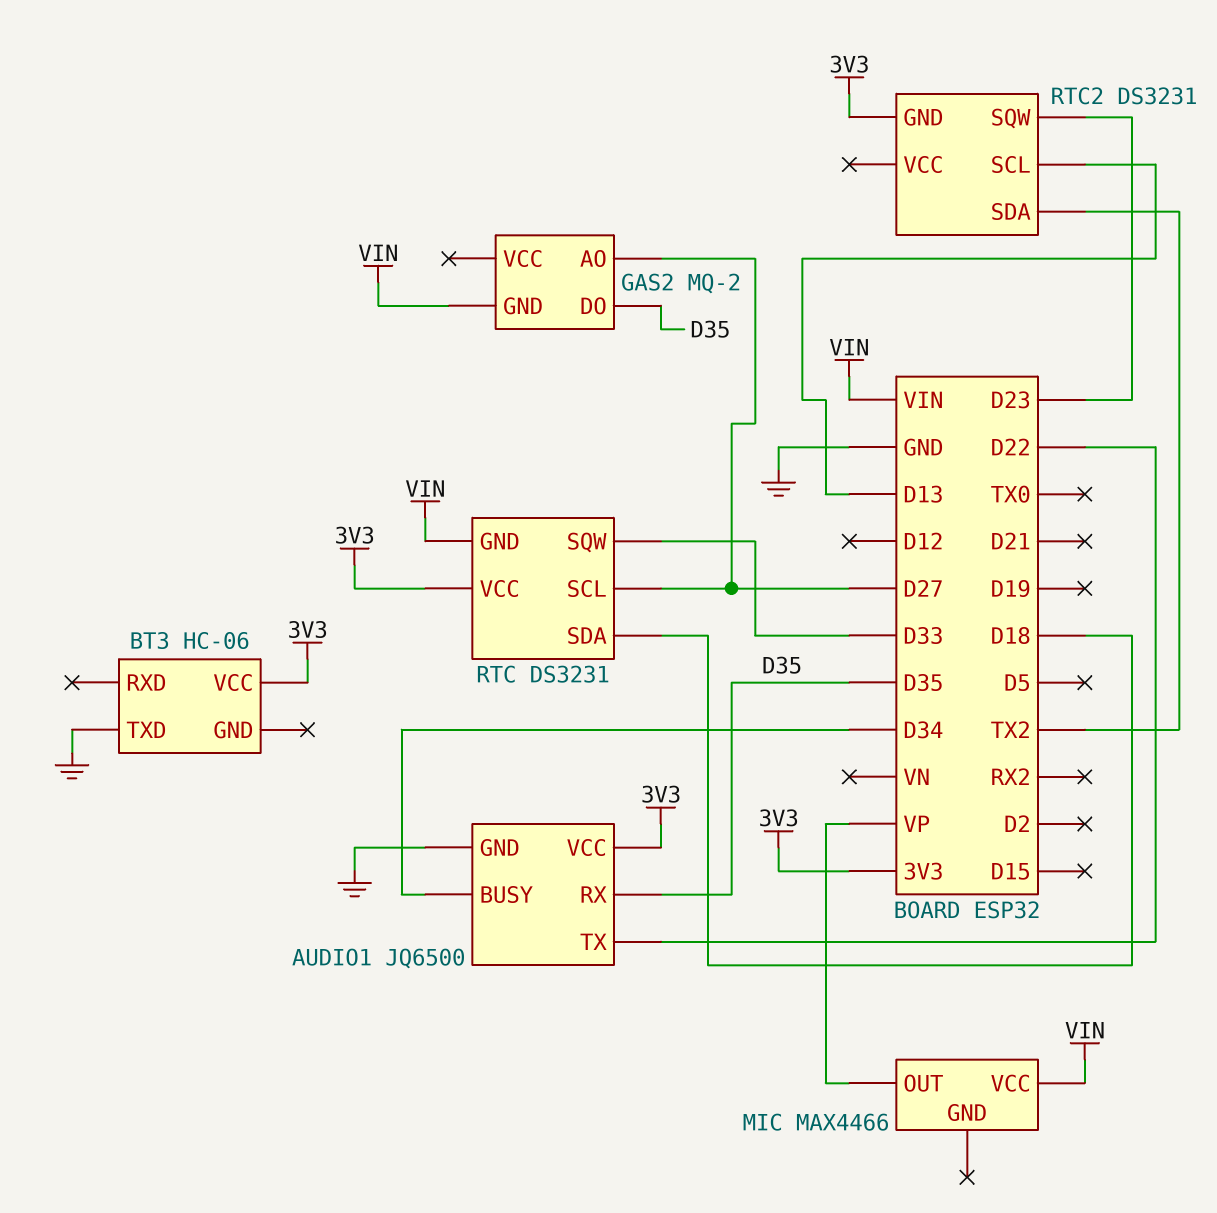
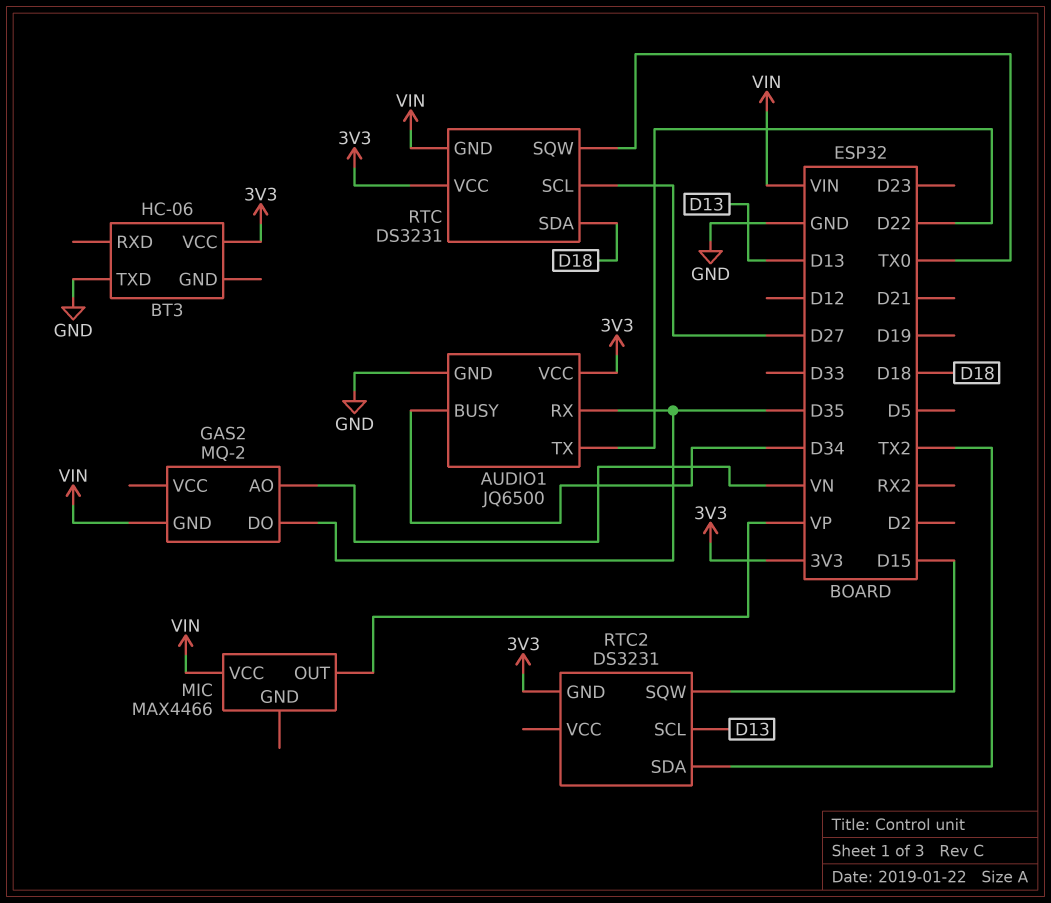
GAS2 pin AO: D27 -> VN
RTC pin SQW: D33 -> TX0
RTC2 pin SQW: D23 -> D15

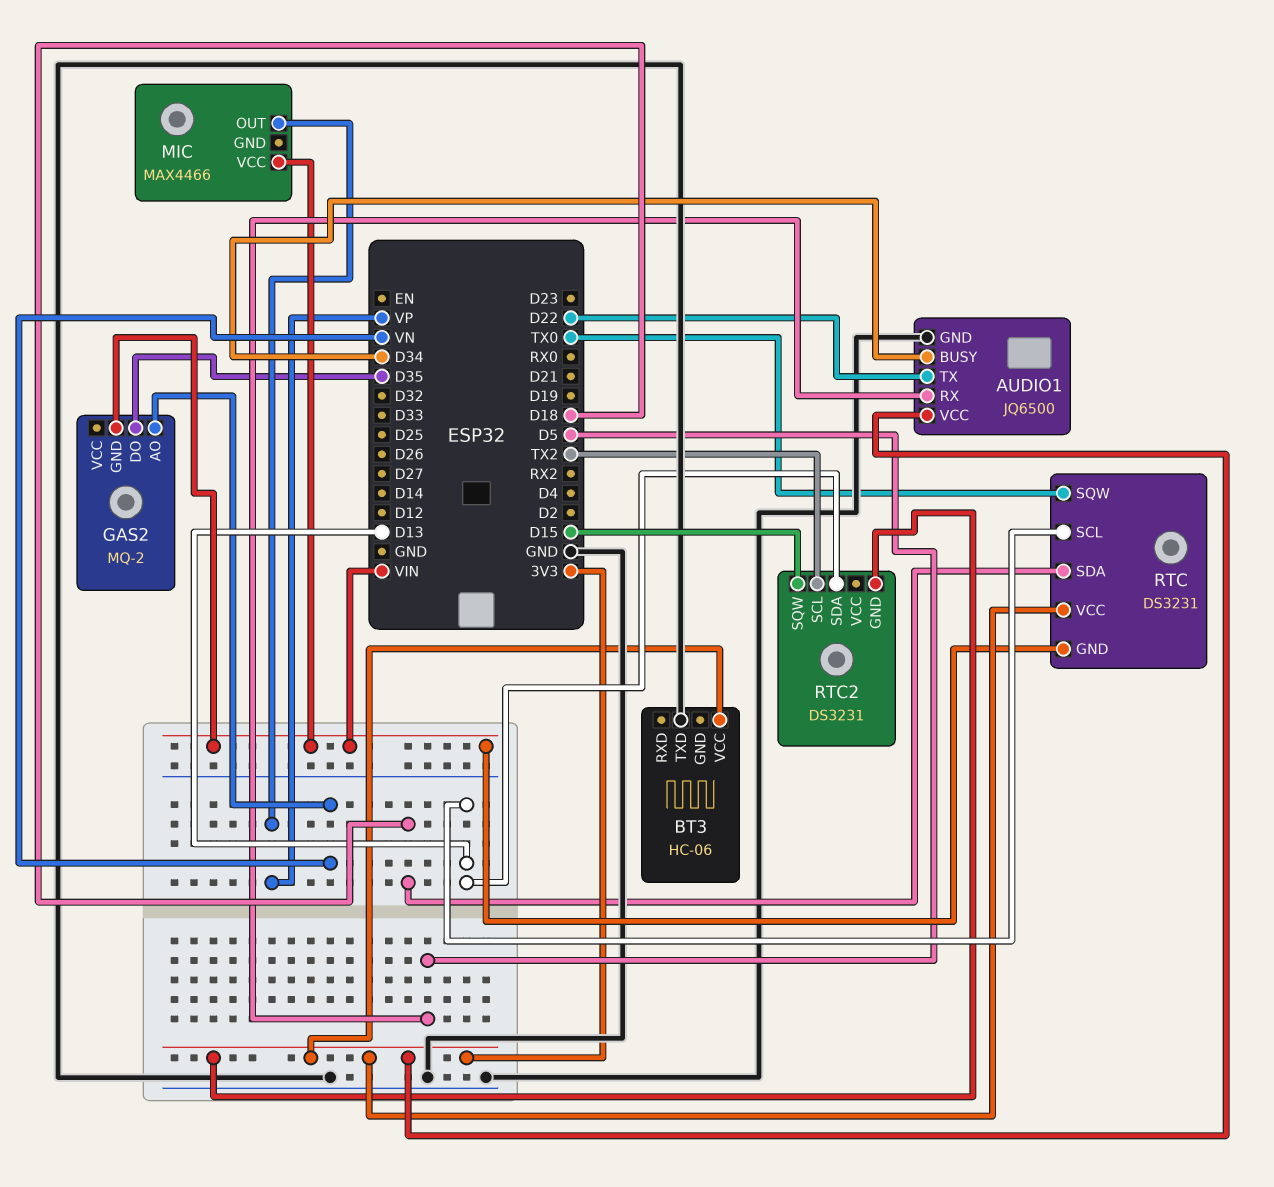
AUDIO1 pin RX: D35 -> D5
RTC pin SCL: D27 -> D13
RTC2 pin SCL: D13 -> TX2
RTC2 pin SDA: TX2 -> D13

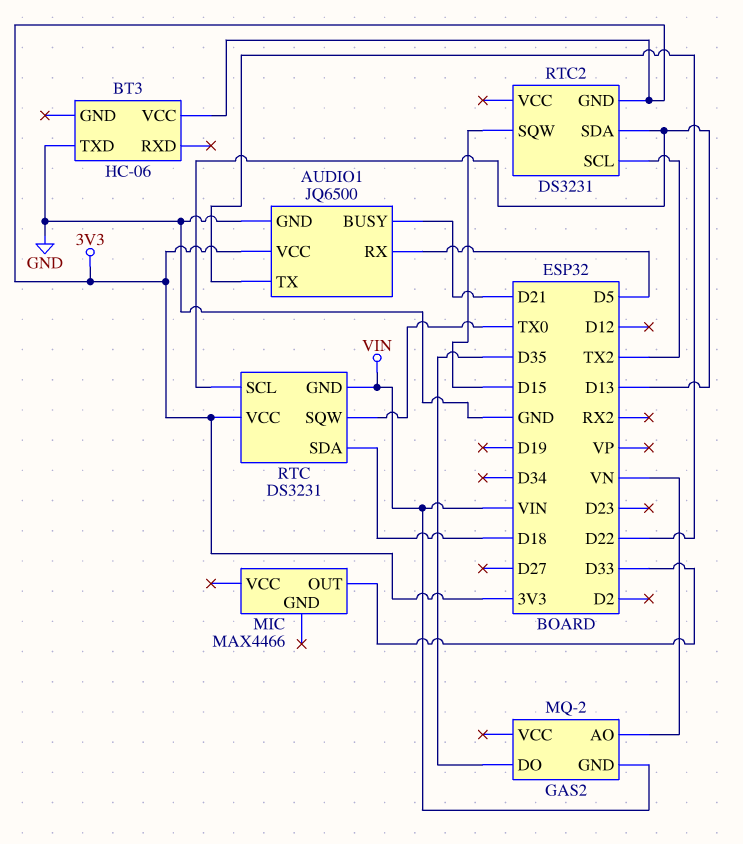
AUDIO1 pin BUSY: D34 -> D21
MIC pin OUT: VP -> D33
MIC pin VCC: VIN -> none

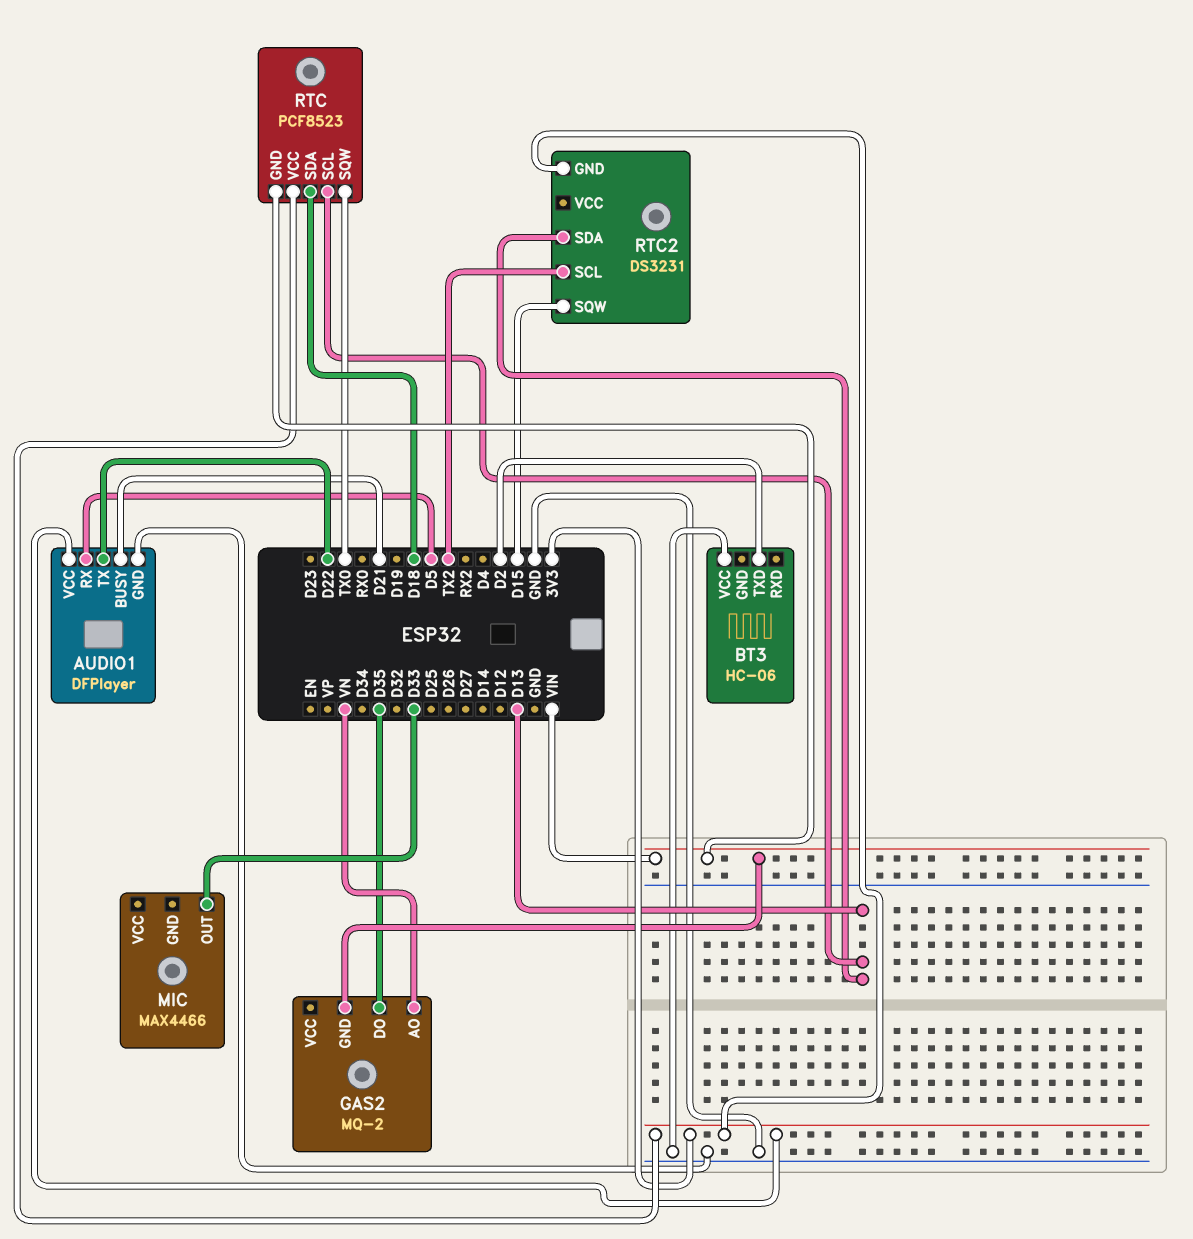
AUDIO1: JQ6500 -> DFPlayer
BT3 pin TXD: GND -> D2
BT3 pin VCC: 3V3 -> GND
RTC: DS3231 -> PCF8523

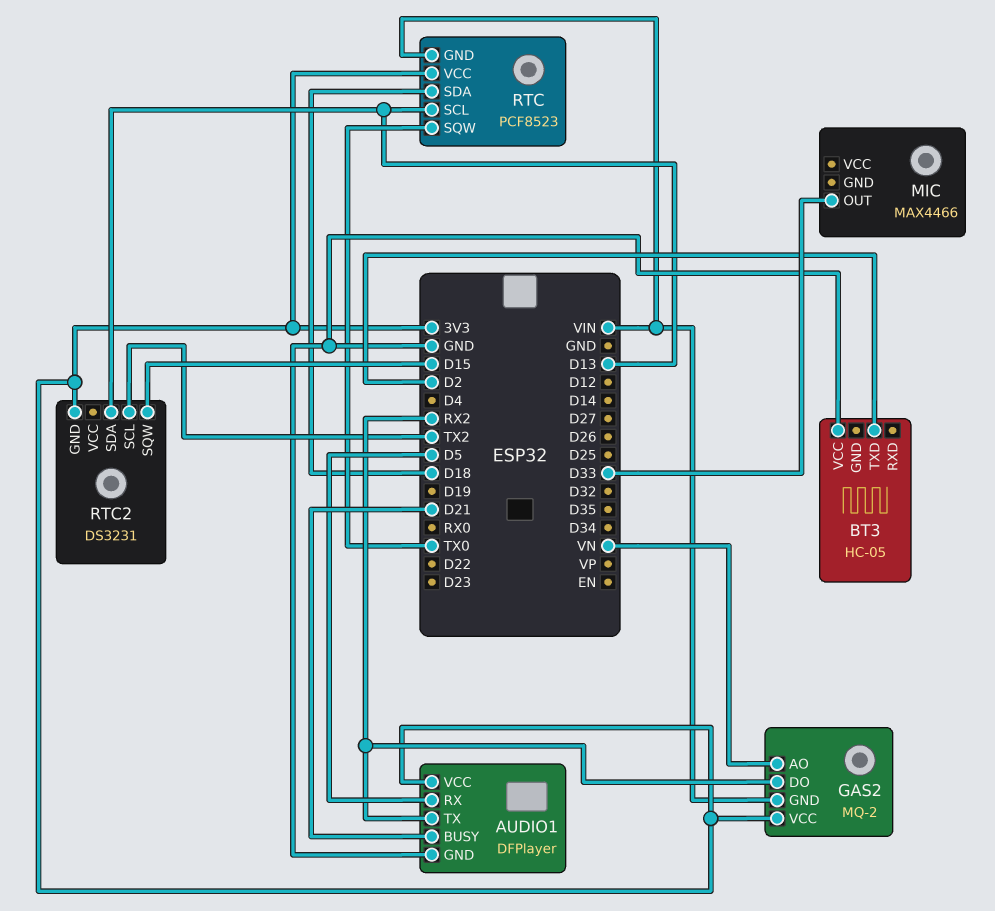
AUDIO1 pin TX: D22 -> RX2
BT3: HC-06 -> HC-05
GAS2 pin DO: D35 -> RX2
GAS2 pin VCC: none -> 3V3

